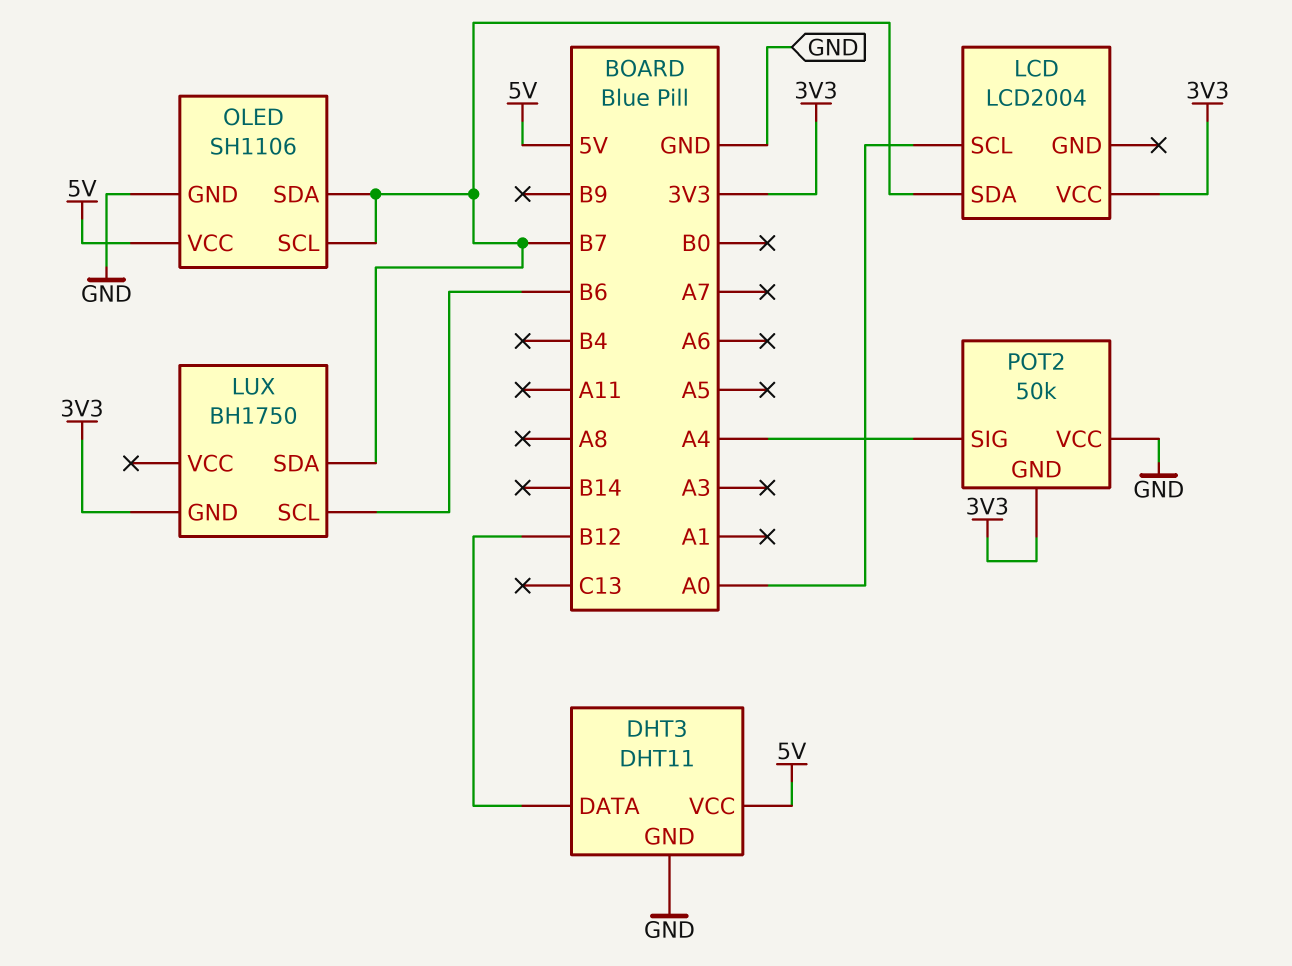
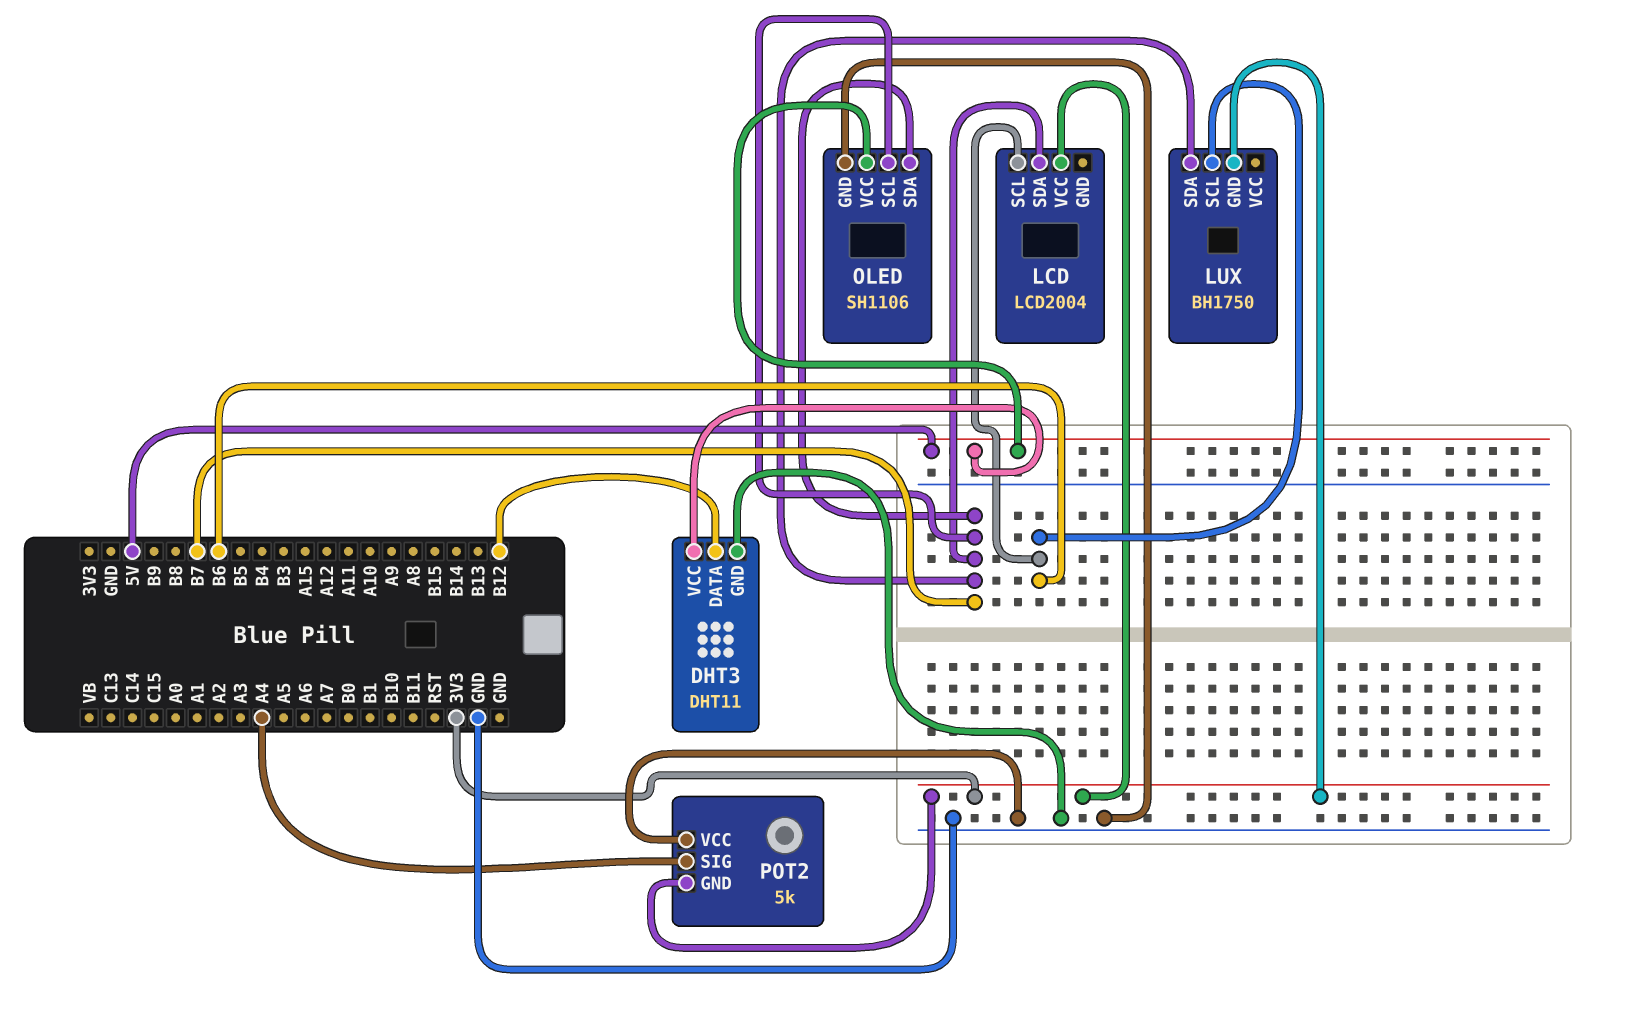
LCD pin SCL: A0 -> B6
POT2: 50k -> 5k

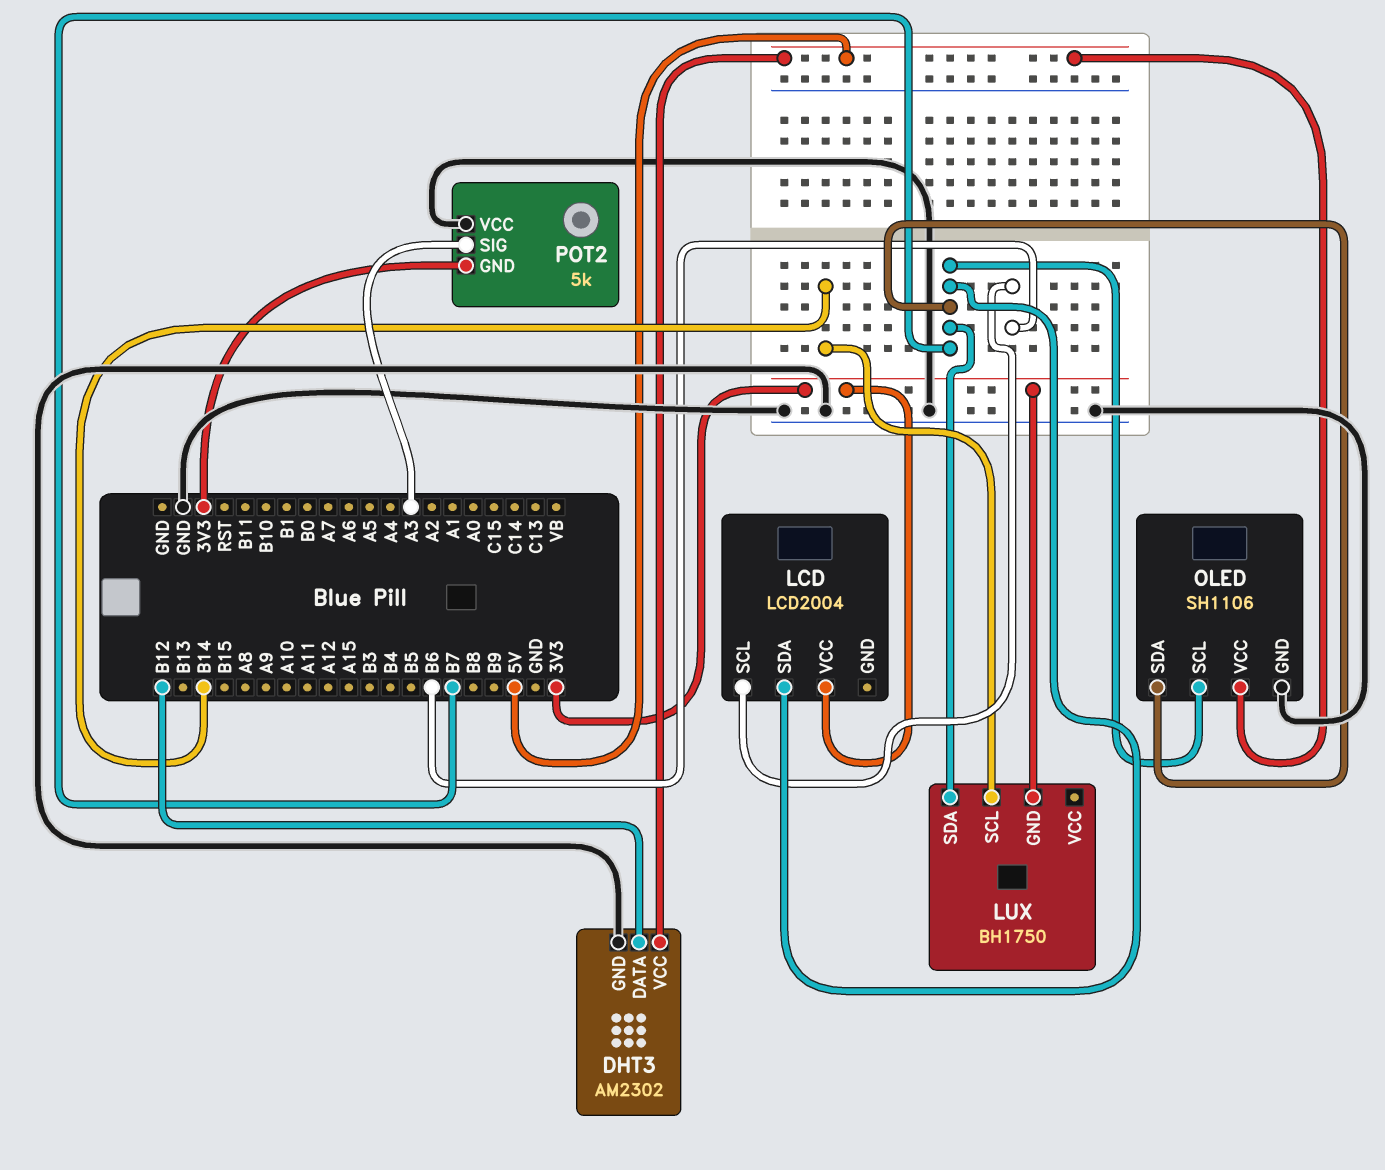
DHT3: DHT11 -> AM2302
LUX pin SCL: B6 -> B14
POT2 pin SIG: A4 -> A3

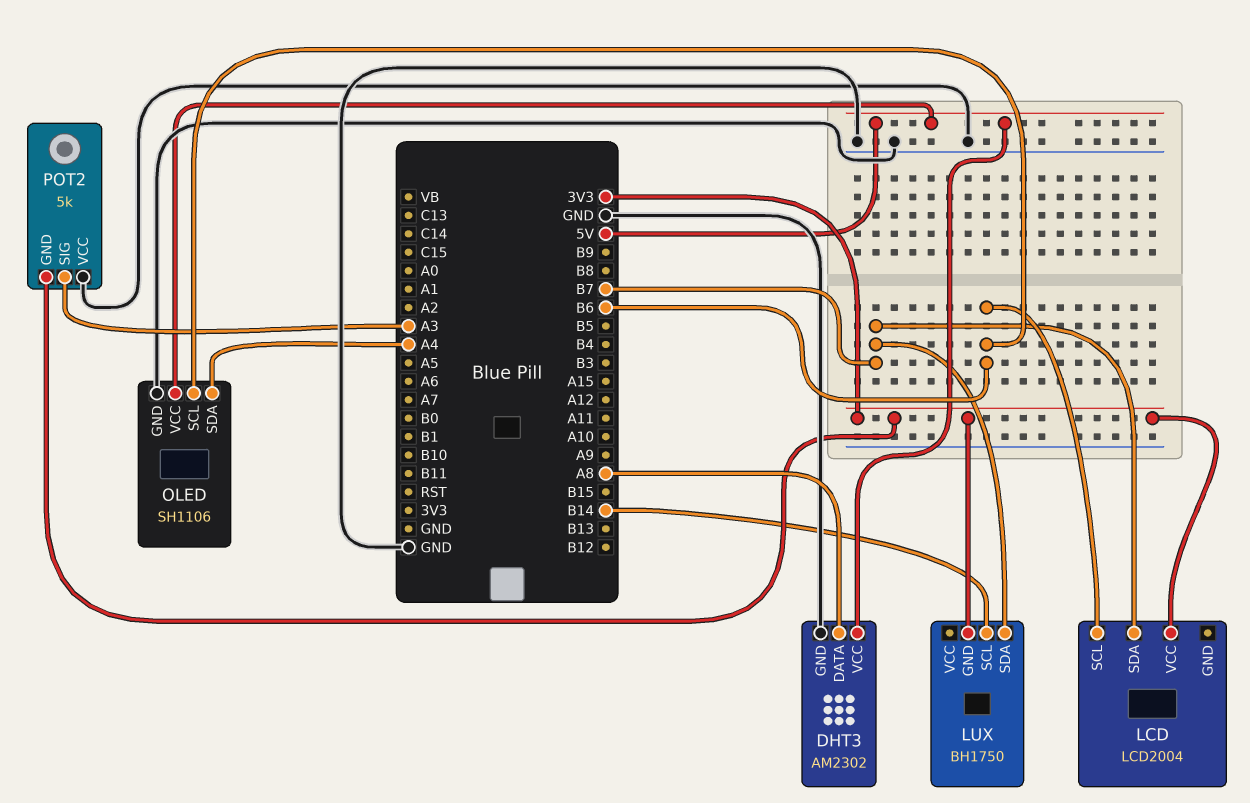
DHT3 pin DATA: B12 -> A8
OLED pin SCL: B7 -> B6
OLED pin SDA: B7 -> A4

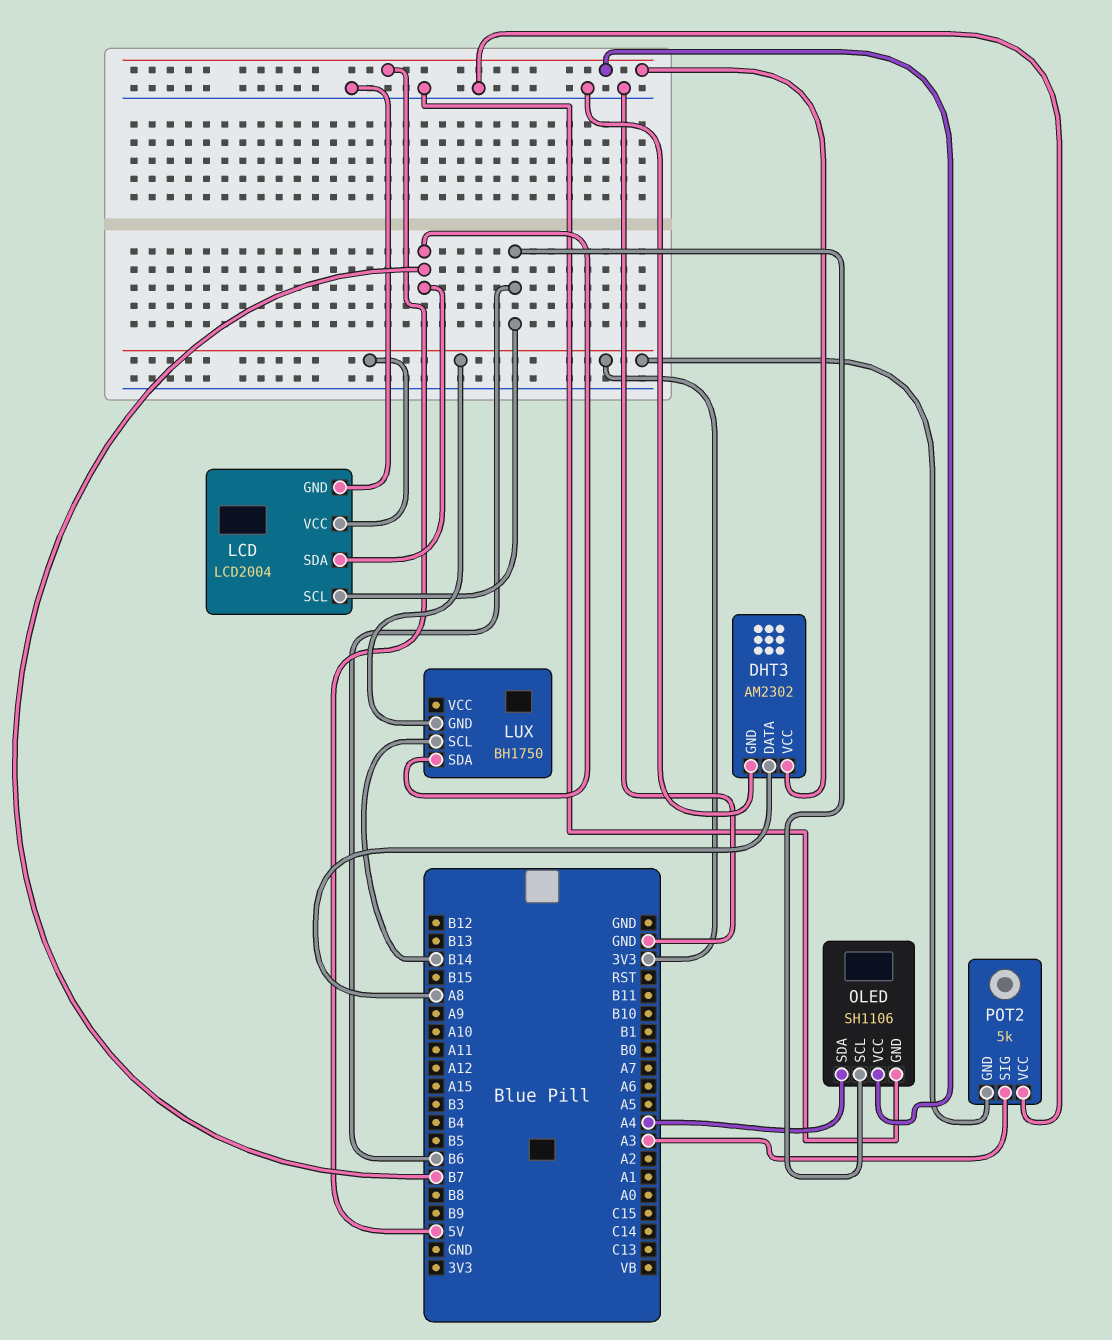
LCD pin GND: none -> GND

